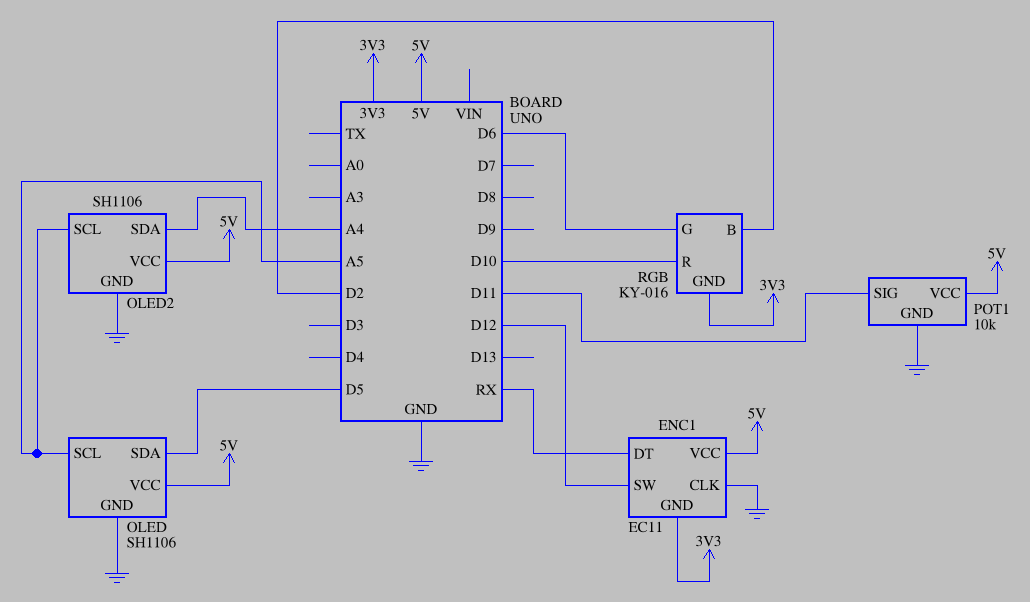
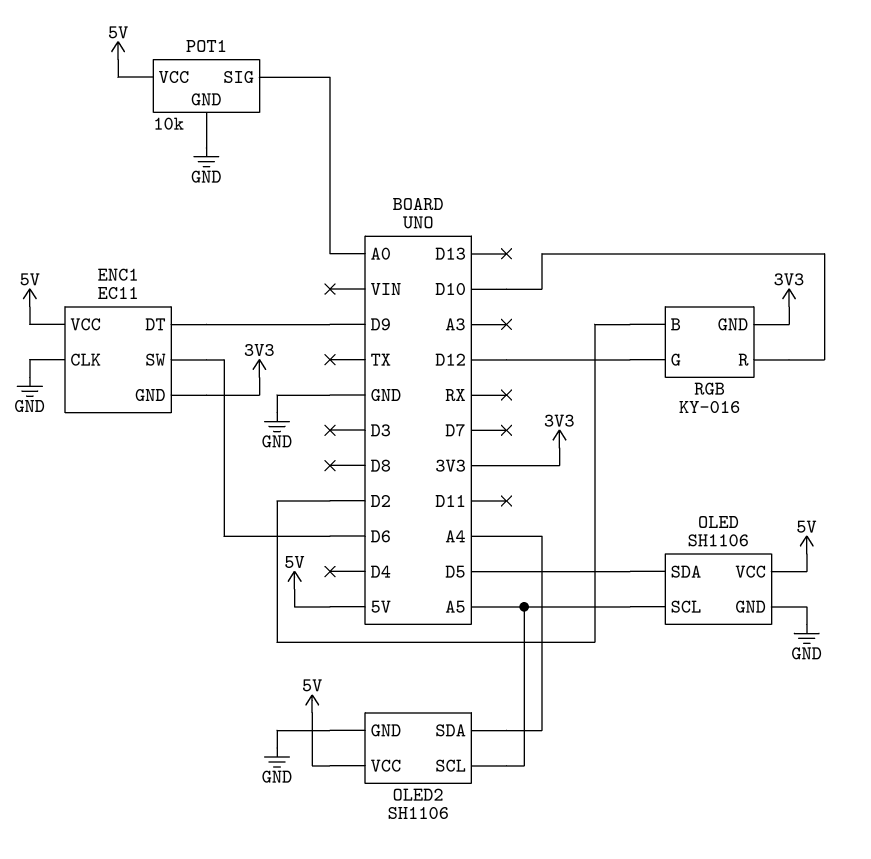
ENC1 pin DT: RX -> D9
ENC1 pin SW: D12 -> D6
POT1 pin SIG: D11 -> A0
RGB pin G: D6 -> D12

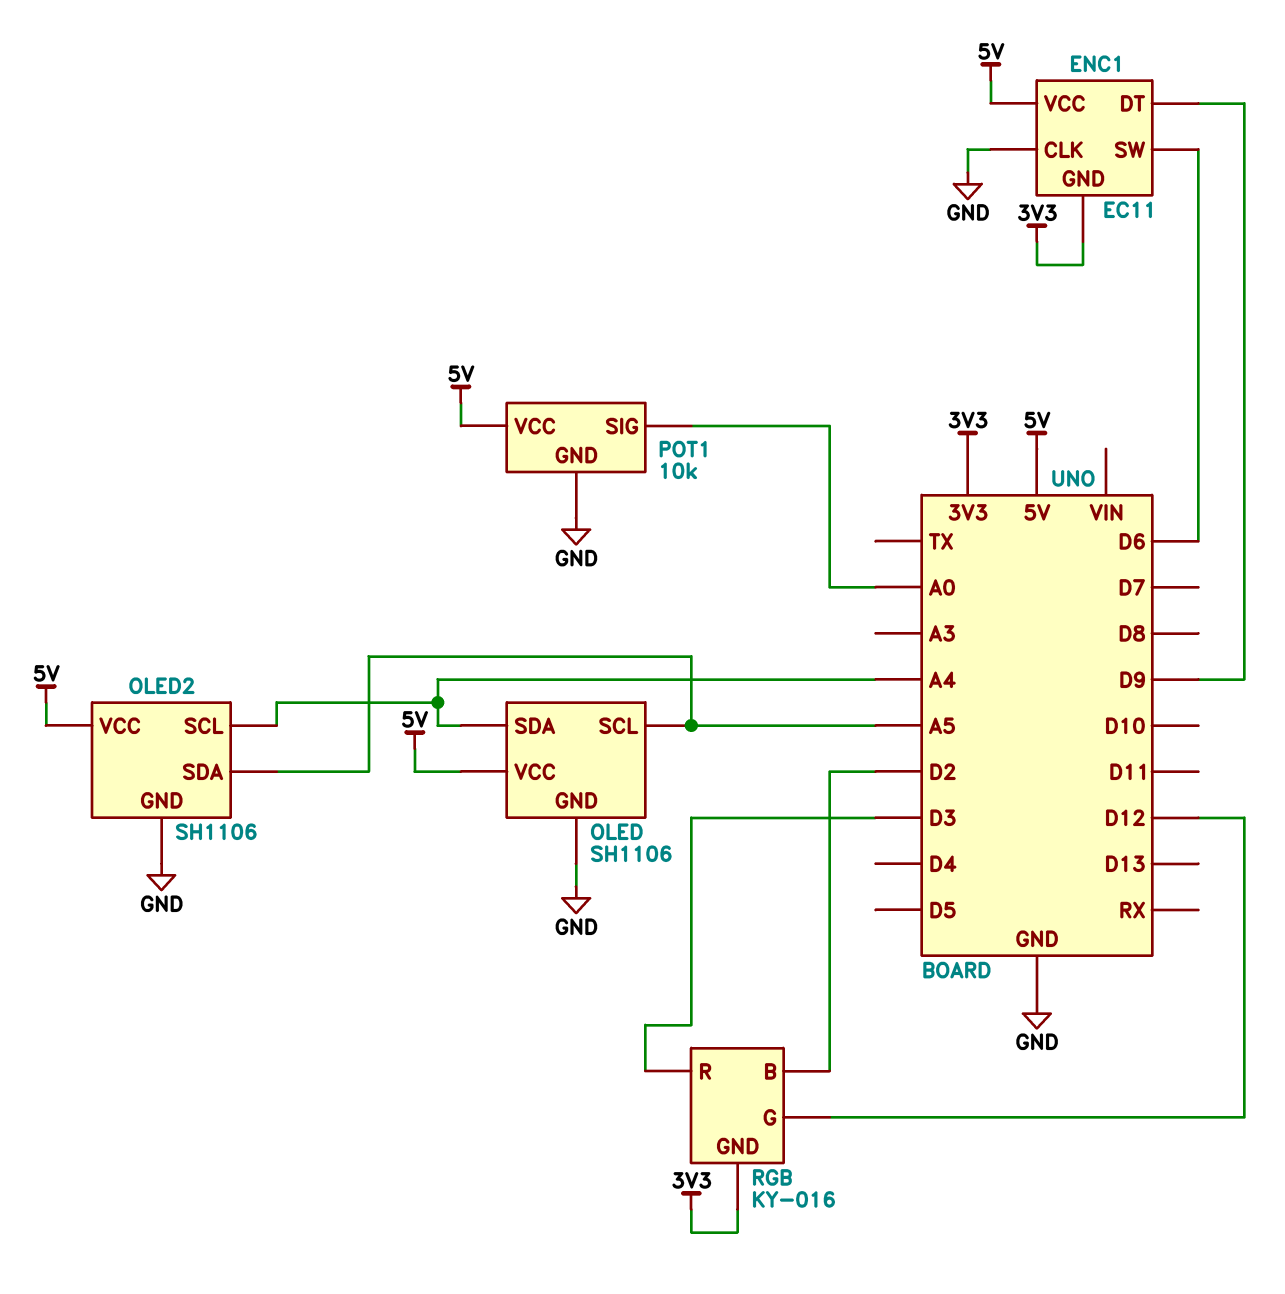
OLED pin SDA: D5 -> A4
OLED2 pin SCL: A5 -> A4
OLED2 pin SDA: A4 -> A5
RGB pin R: D10 -> D3

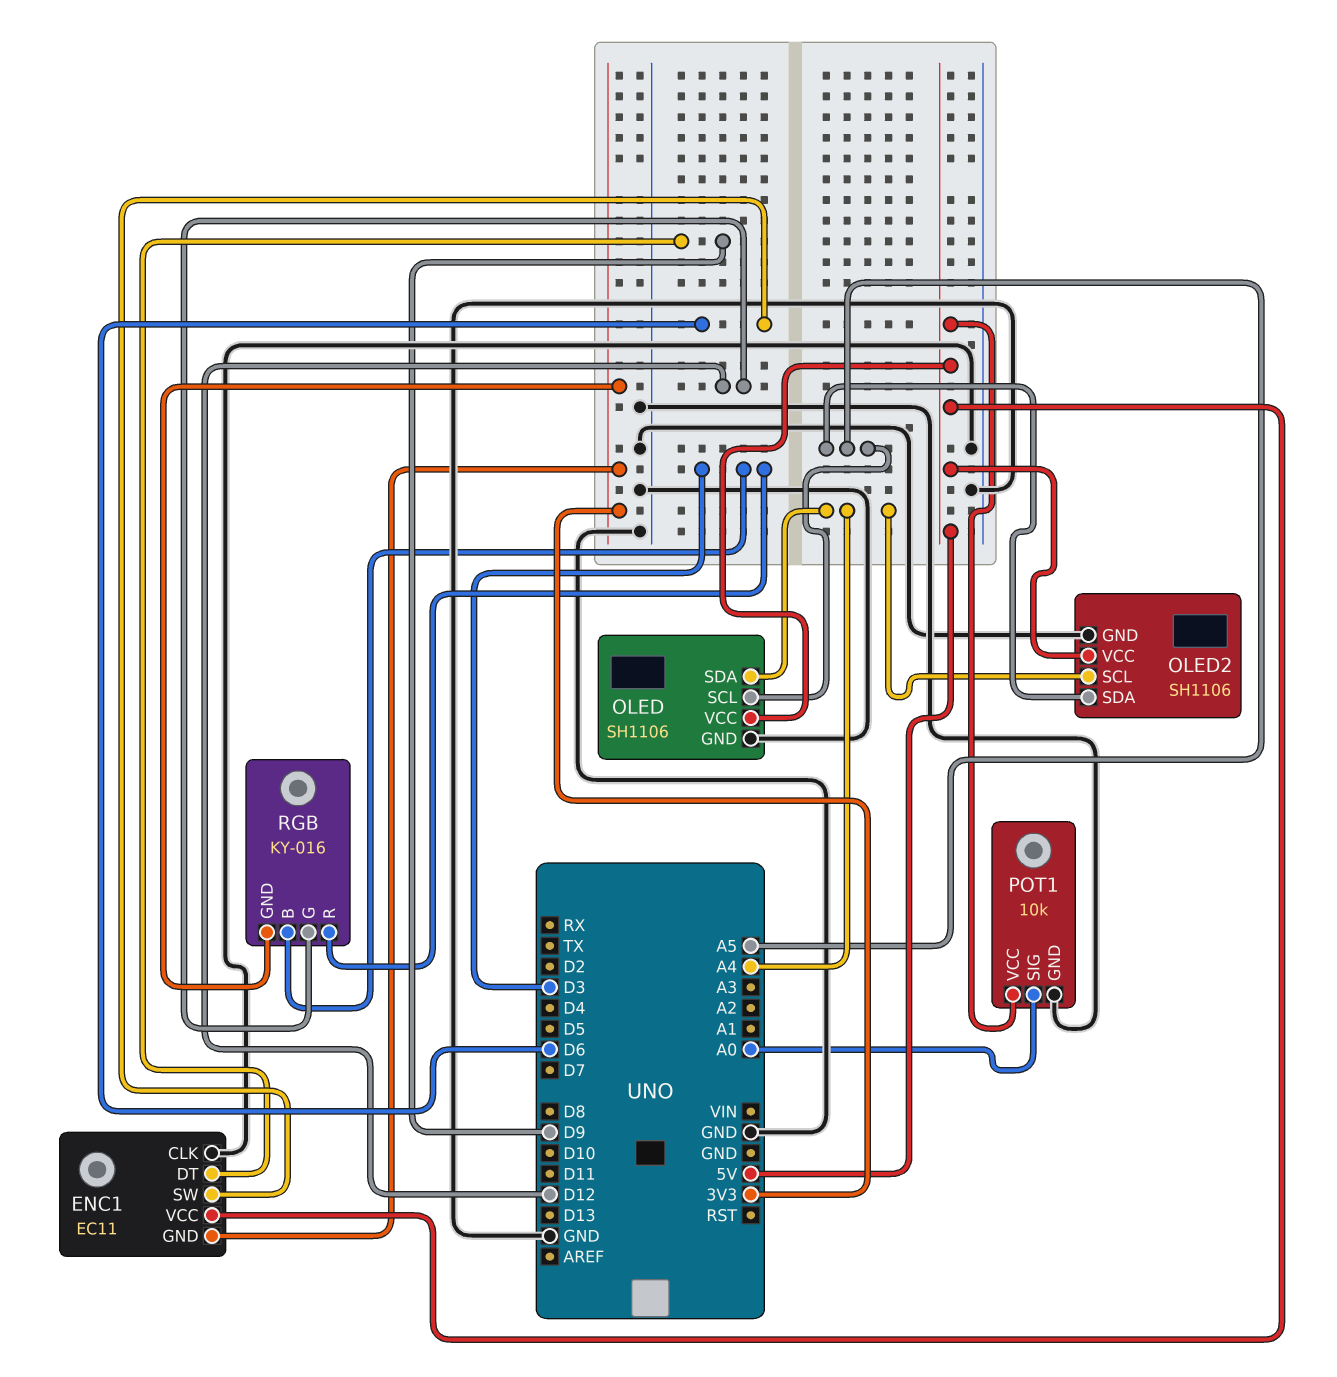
RGB pin B: D2 -> D3

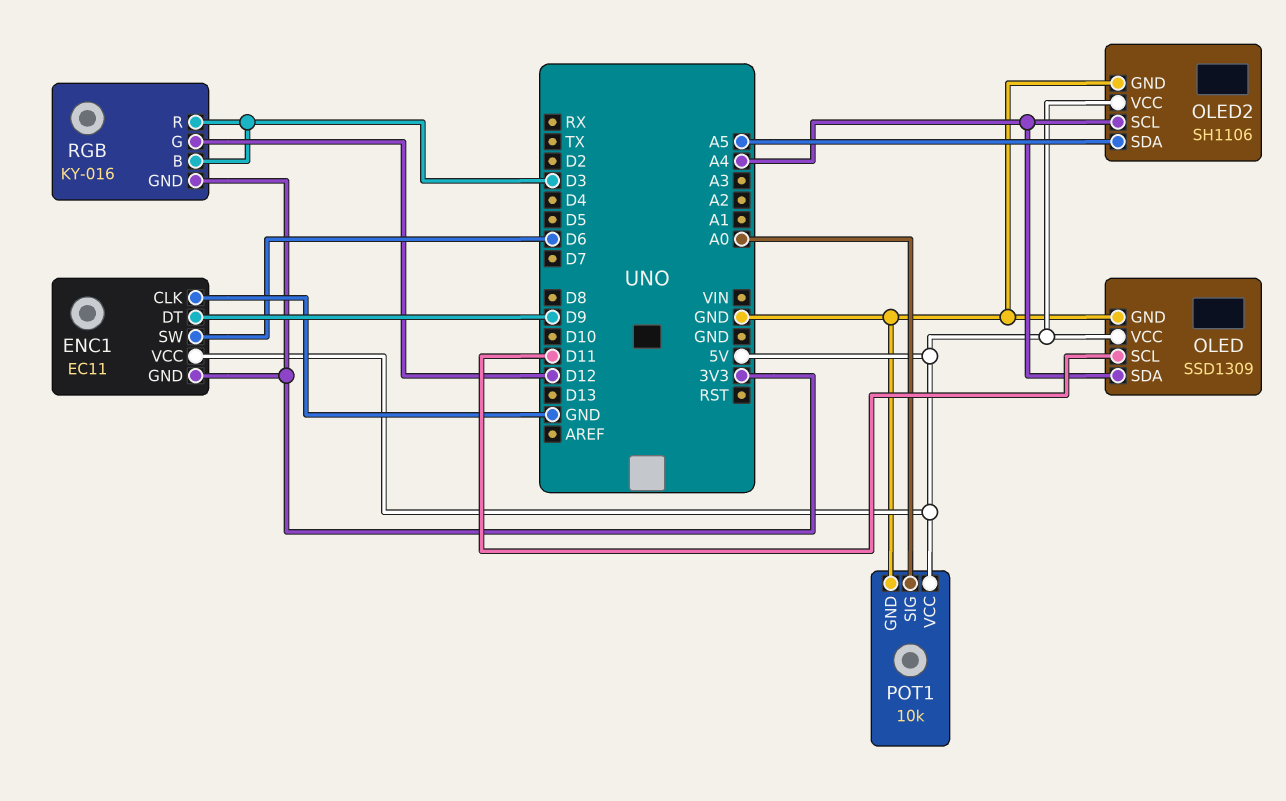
OLED: SH1106 -> SSD1309
OLED pin SCL: A5 -> D11

